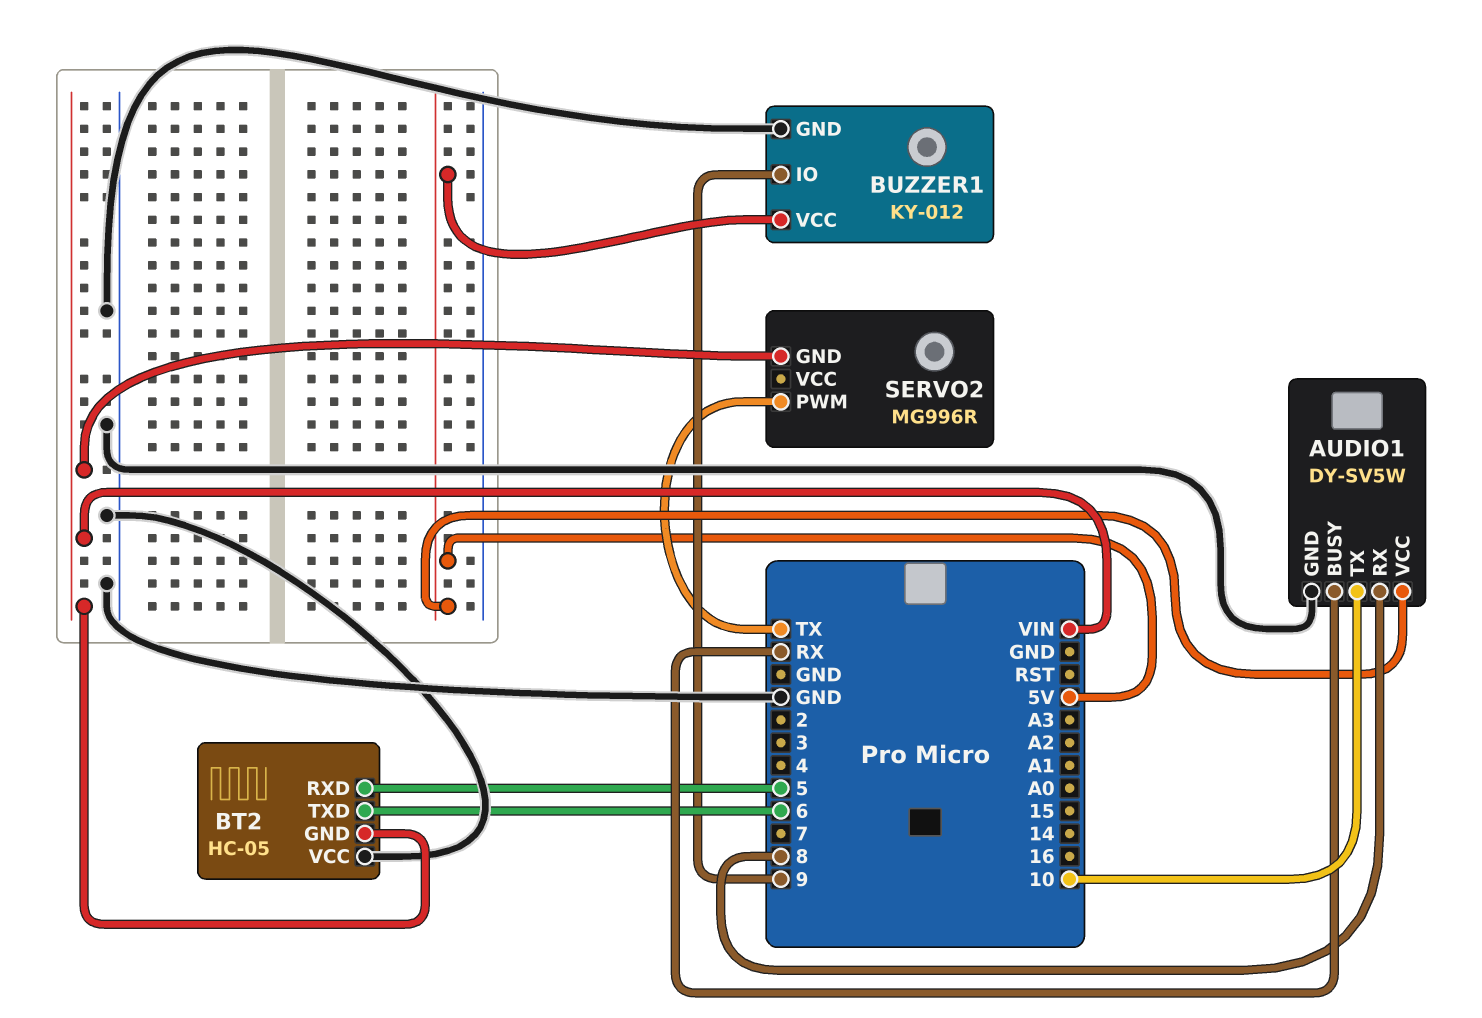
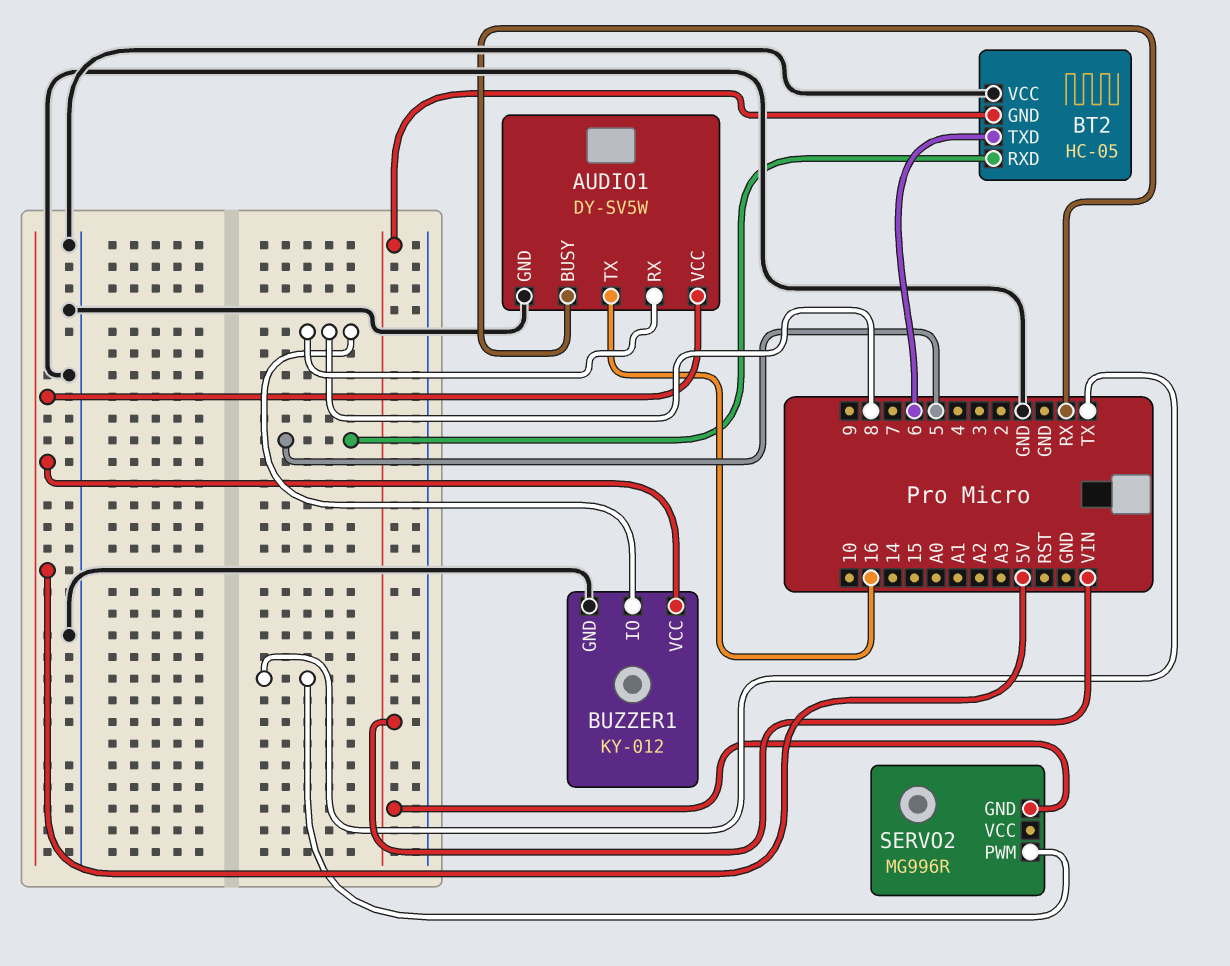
AUDIO1 pin TX: 10 -> 16
BUZZER1 pin IO: 9 -> 8

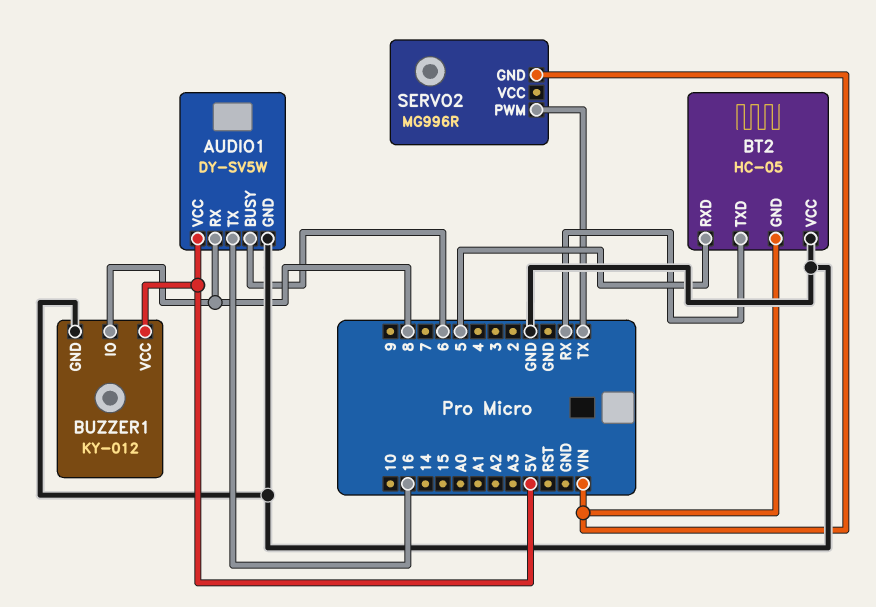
AUDIO1 pin BUSY: RX -> 6
BT2 pin TXD: 6 -> RX

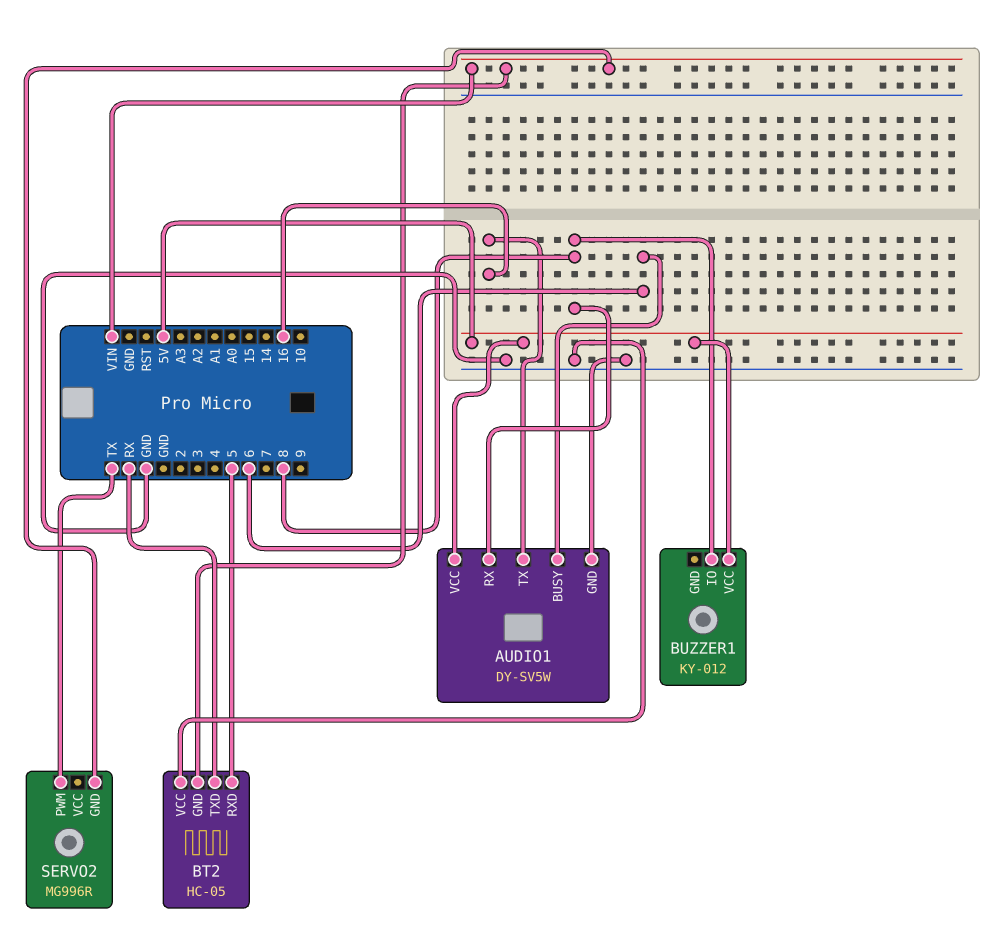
BUZZER1 pin GND: GND -> none

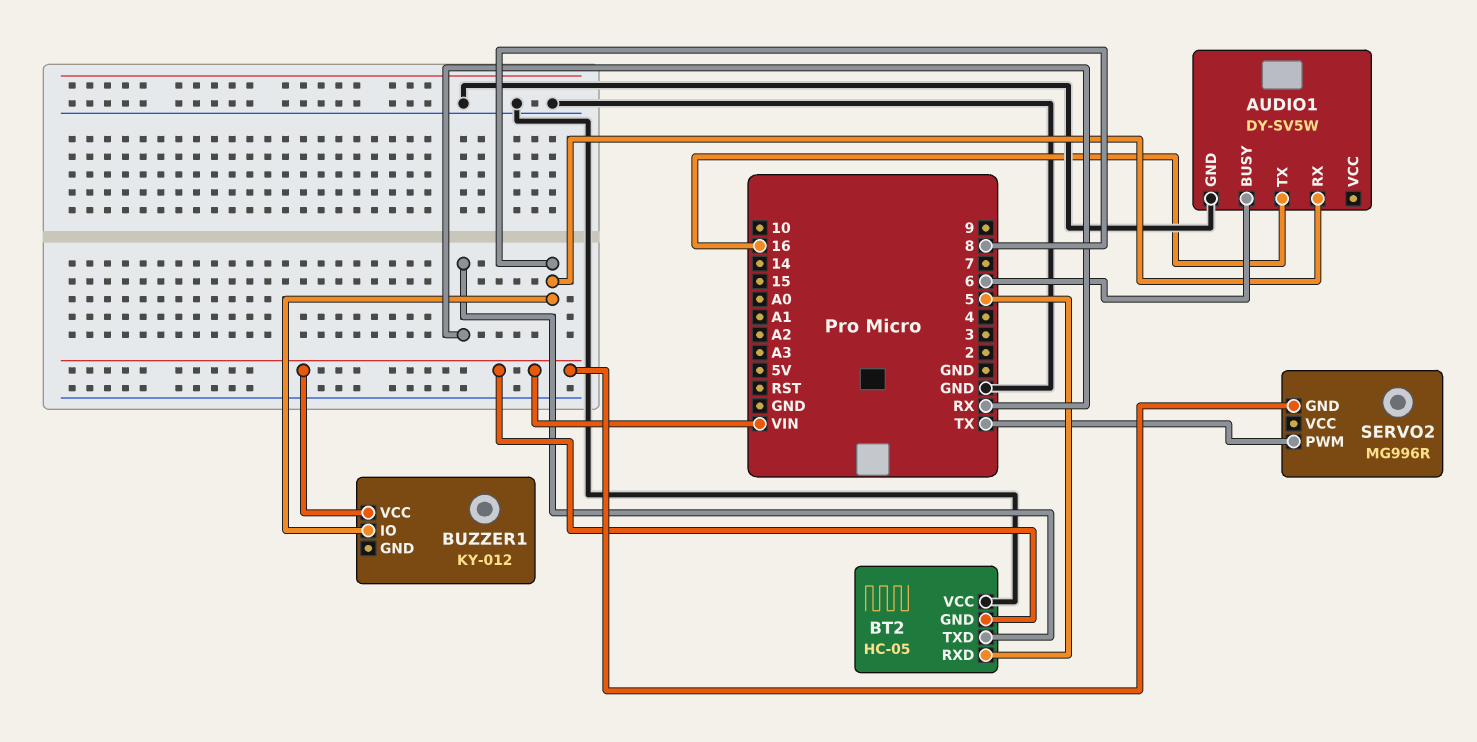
AUDIO1 pin VCC: 5V -> none
BUZZER1 pin VCC: 5V -> VIN

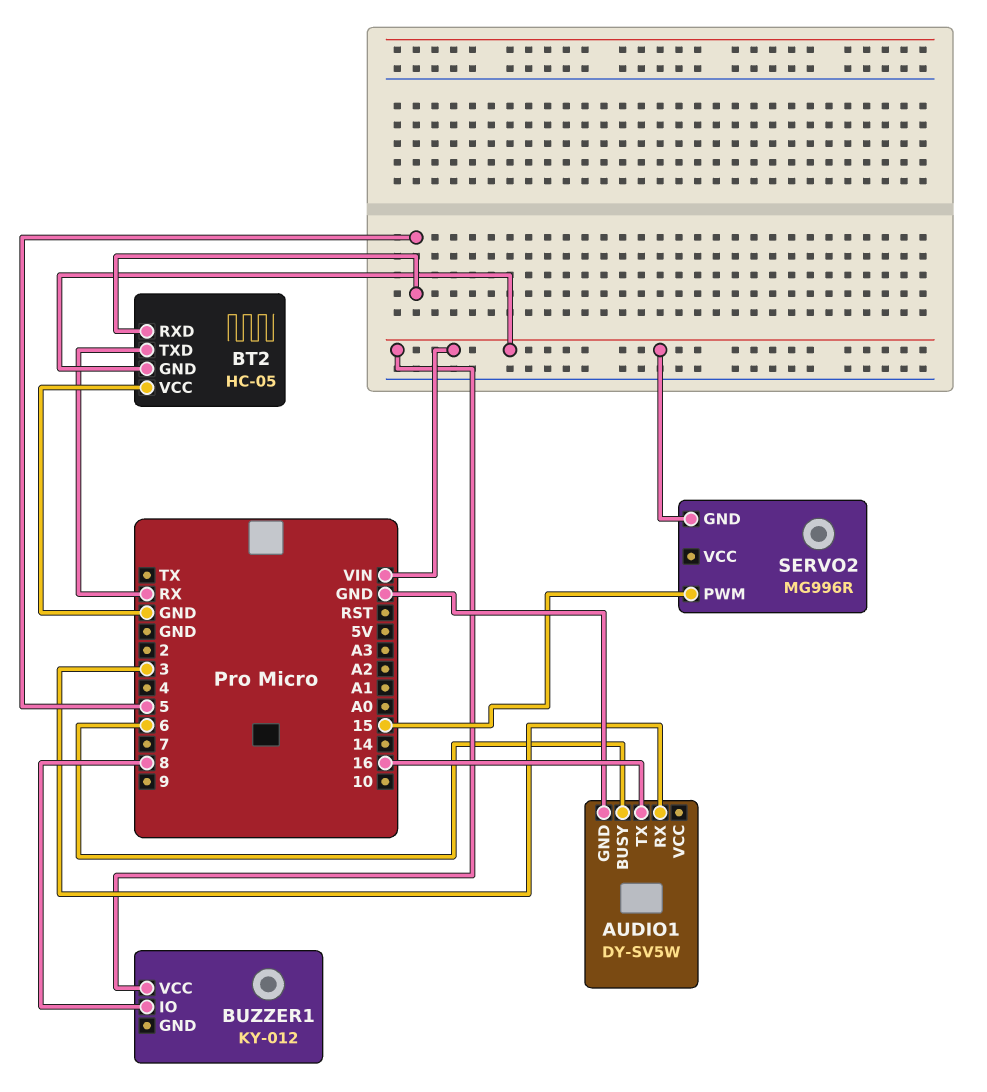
AUDIO1 pin RX: 8 -> 3
SERVO2 pin PWM: TX -> 15

